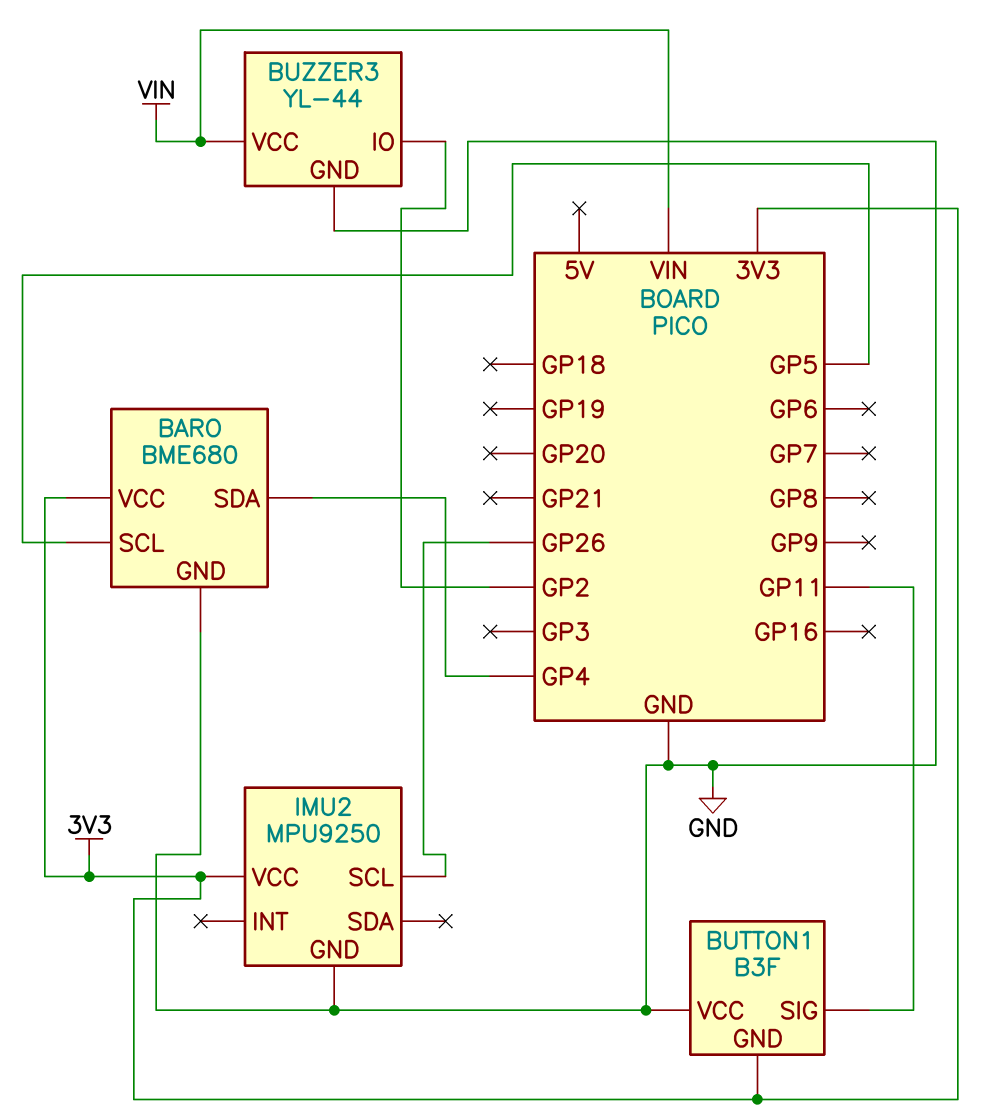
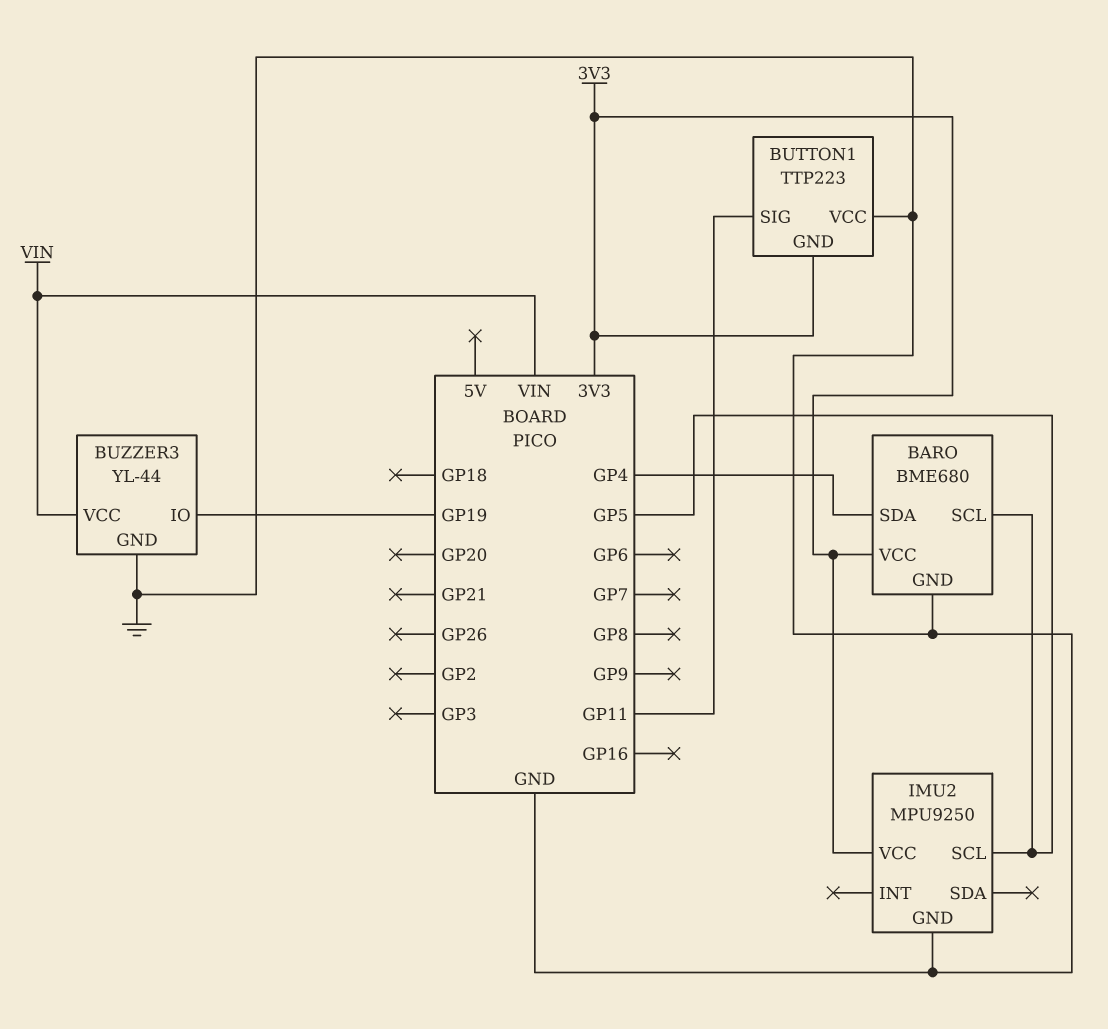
BUTTON1: B3F -> TTP223
BUZZER3 pin IO: GP2 -> GP19
IMU2 pin SCL: GP26 -> GP5

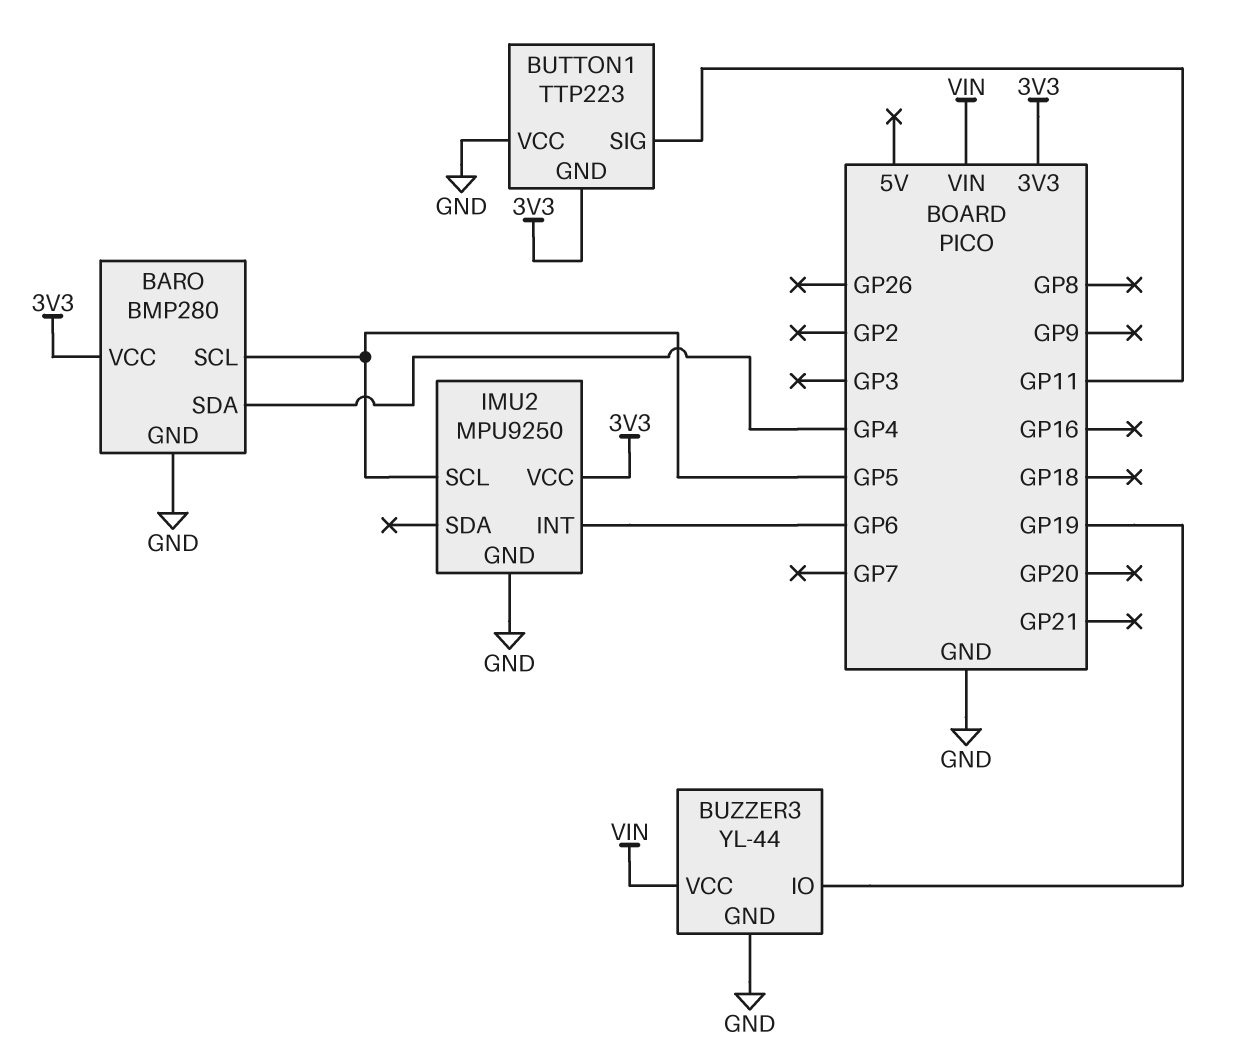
BARO: BME680 -> BMP280
IMU2 pin INT: none -> GP6

